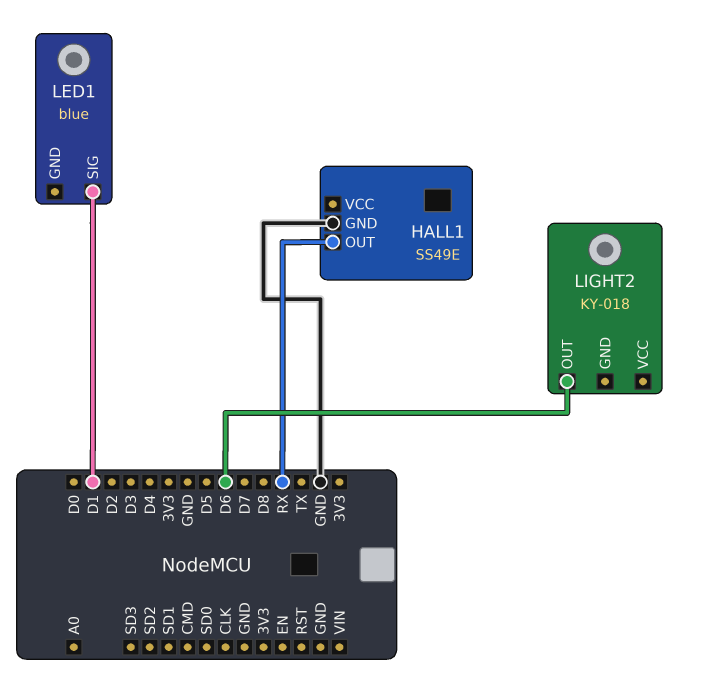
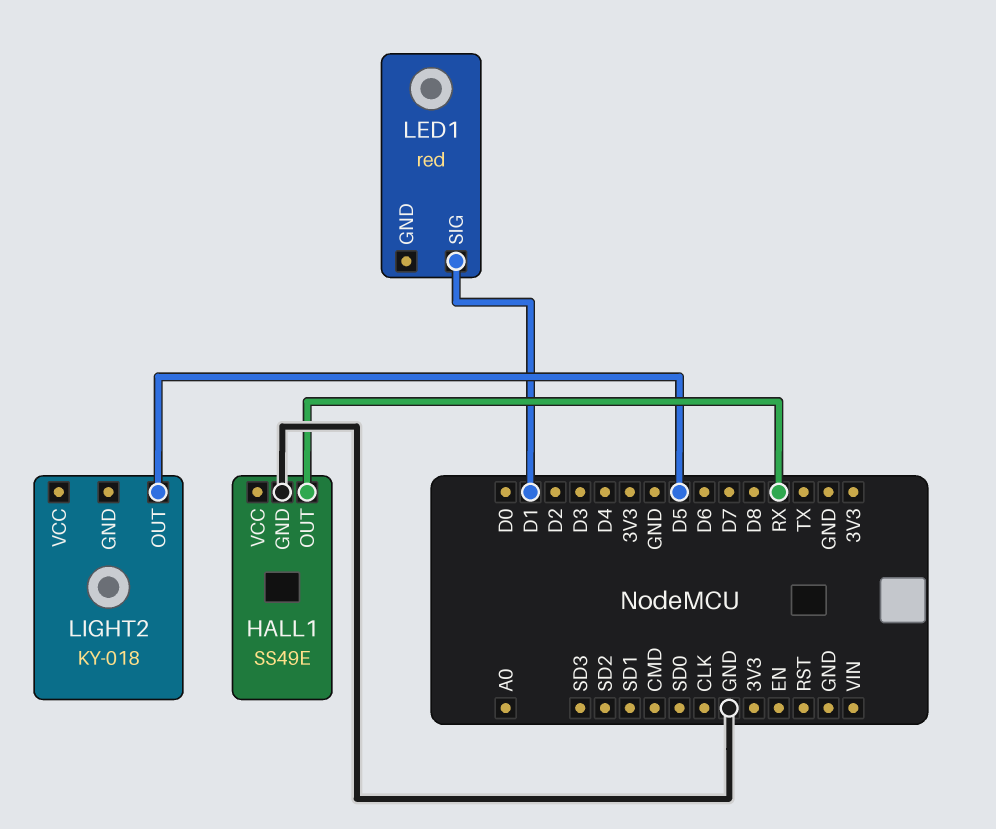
LED1: blue -> red
LIGHT2 pin OUT: D6 -> D5

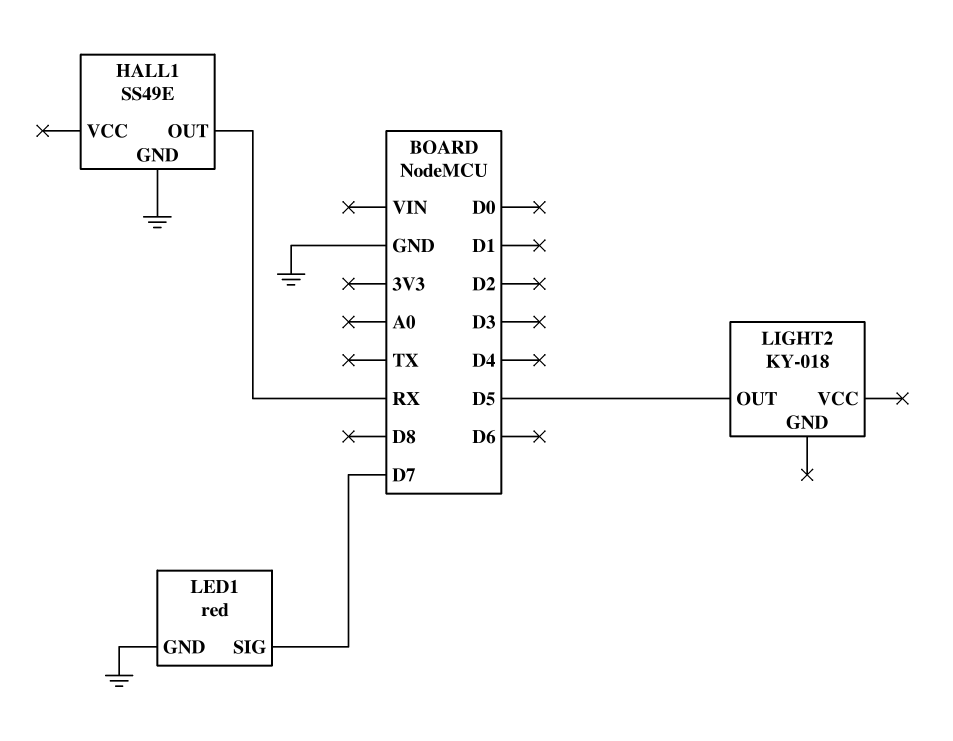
LED1 pin GND: none -> GND
LED1 pin SIG: D1 -> D7

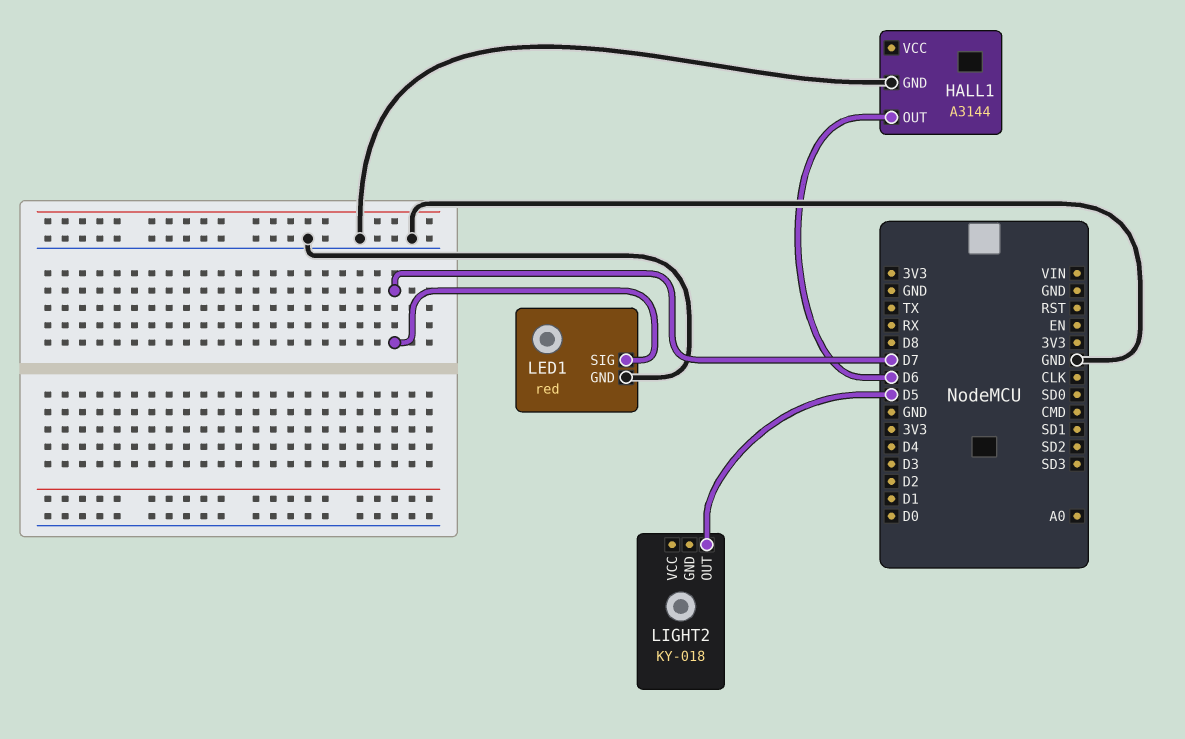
HALL1: SS49E -> A3144
HALL1 pin OUT: RX -> D6

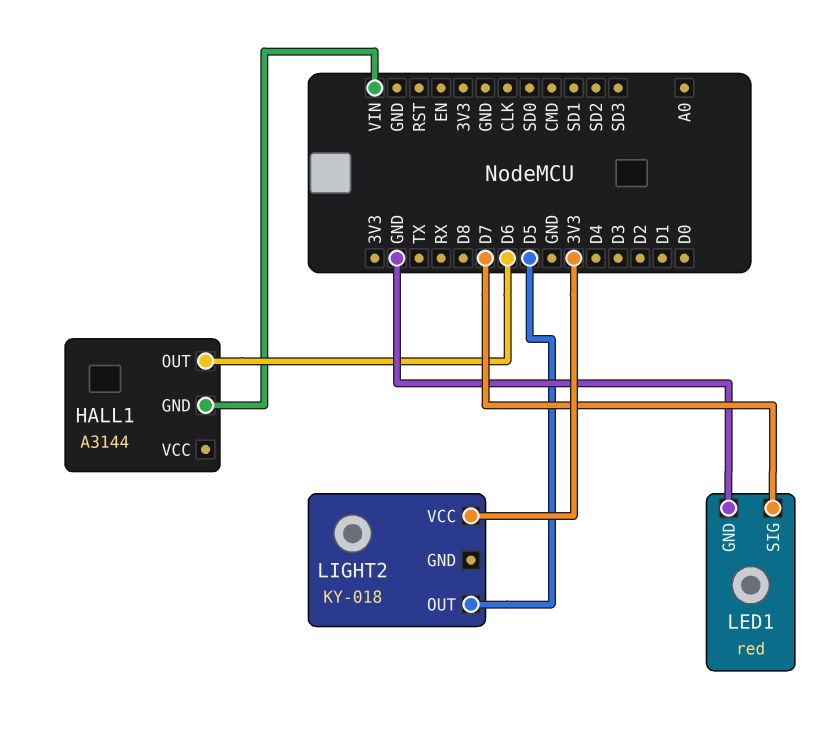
HALL1 pin GND: GND -> VIN
LIGHT2 pin VCC: none -> 3V3

